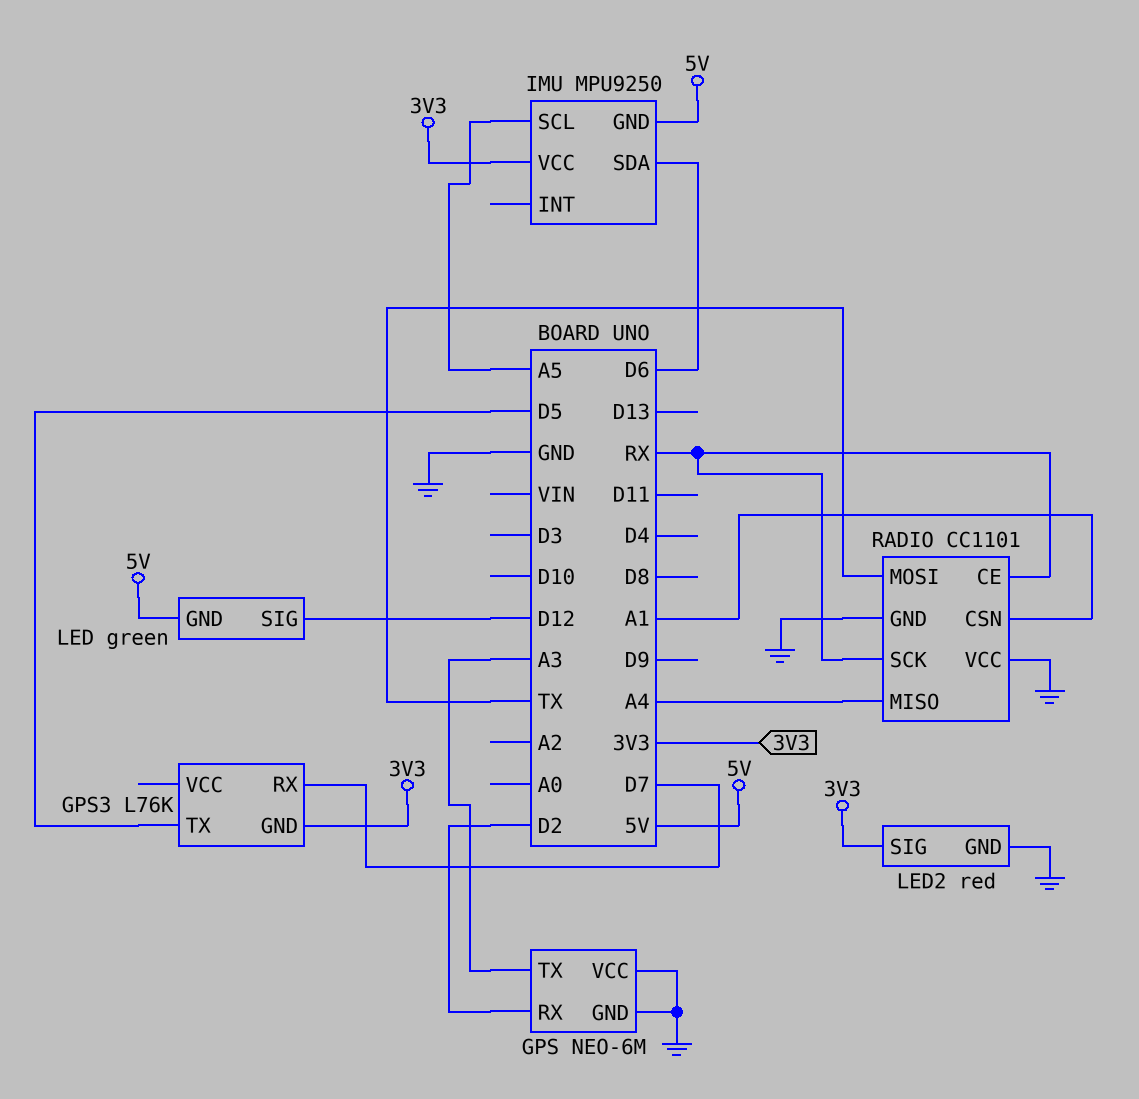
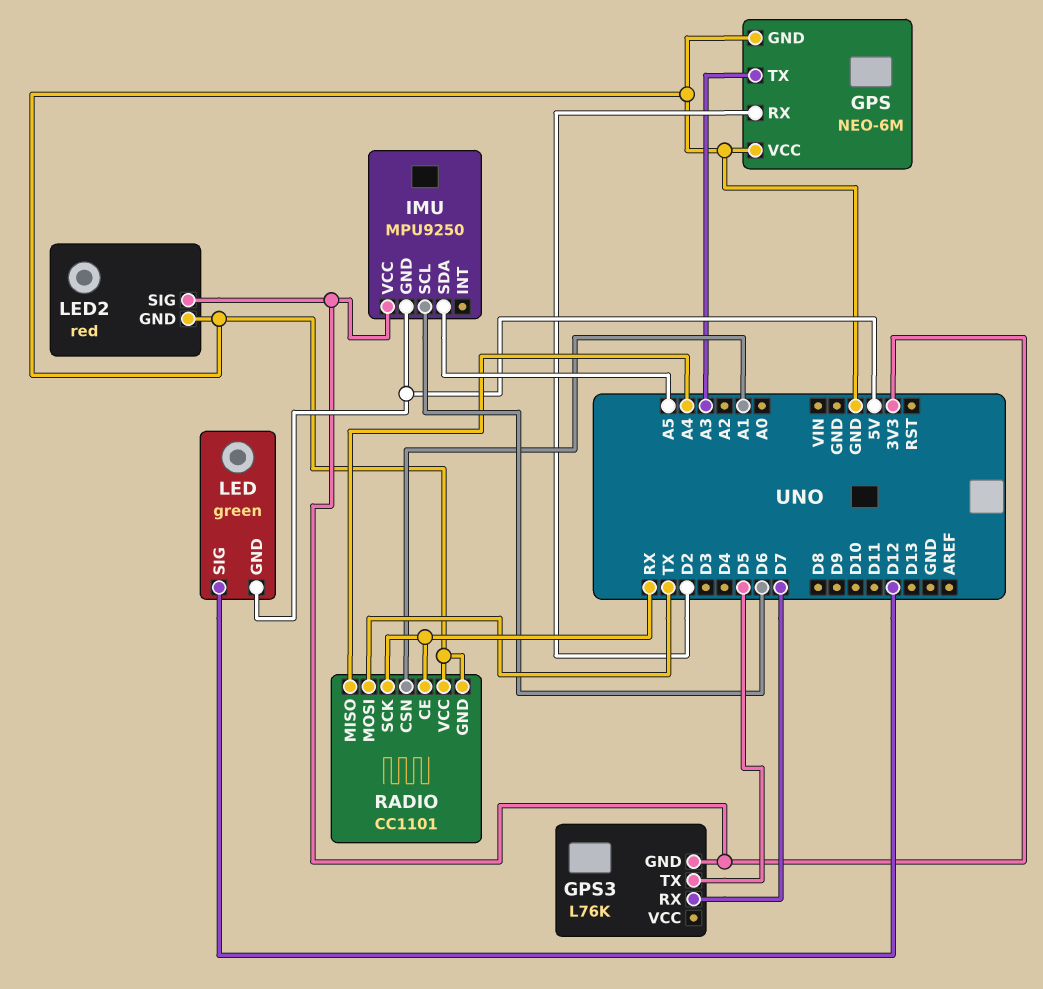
IMU pin SCL: A5 -> D6
IMU pin SDA: D6 -> A5

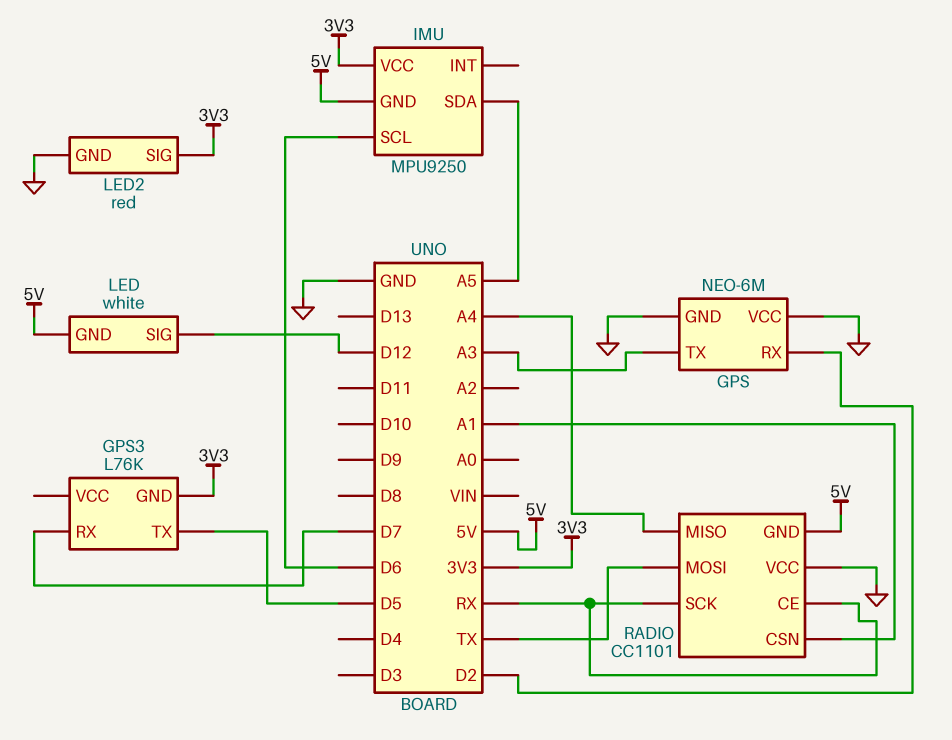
LED: green -> white
RADIO pin GND: GND -> 5V

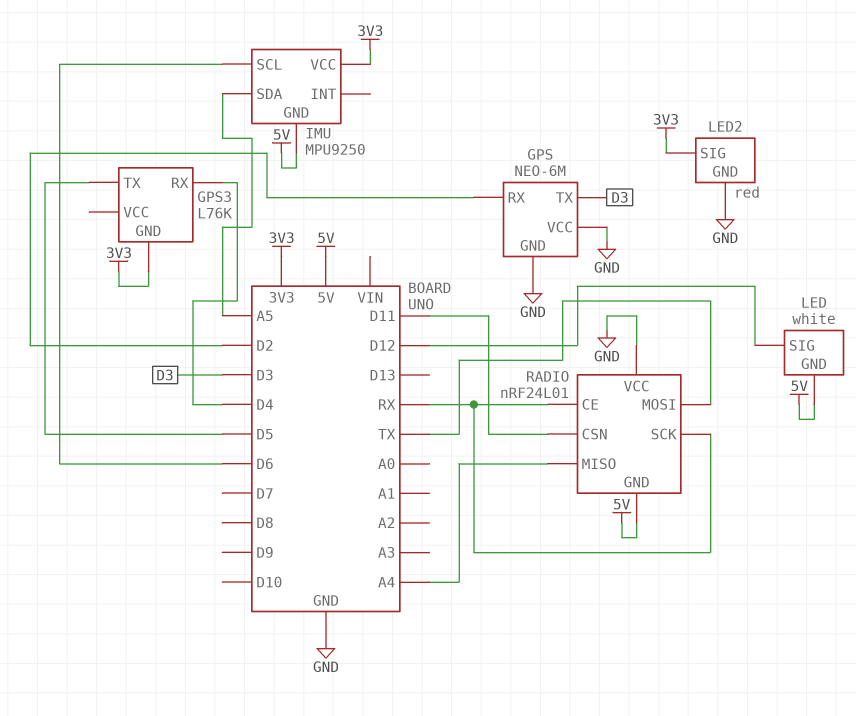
GPS pin TX: A3 -> D3
GPS3 pin RX: D7 -> D4
RADIO: CC1101 -> nRF24L01
RADIO pin CSN: A1 -> D11

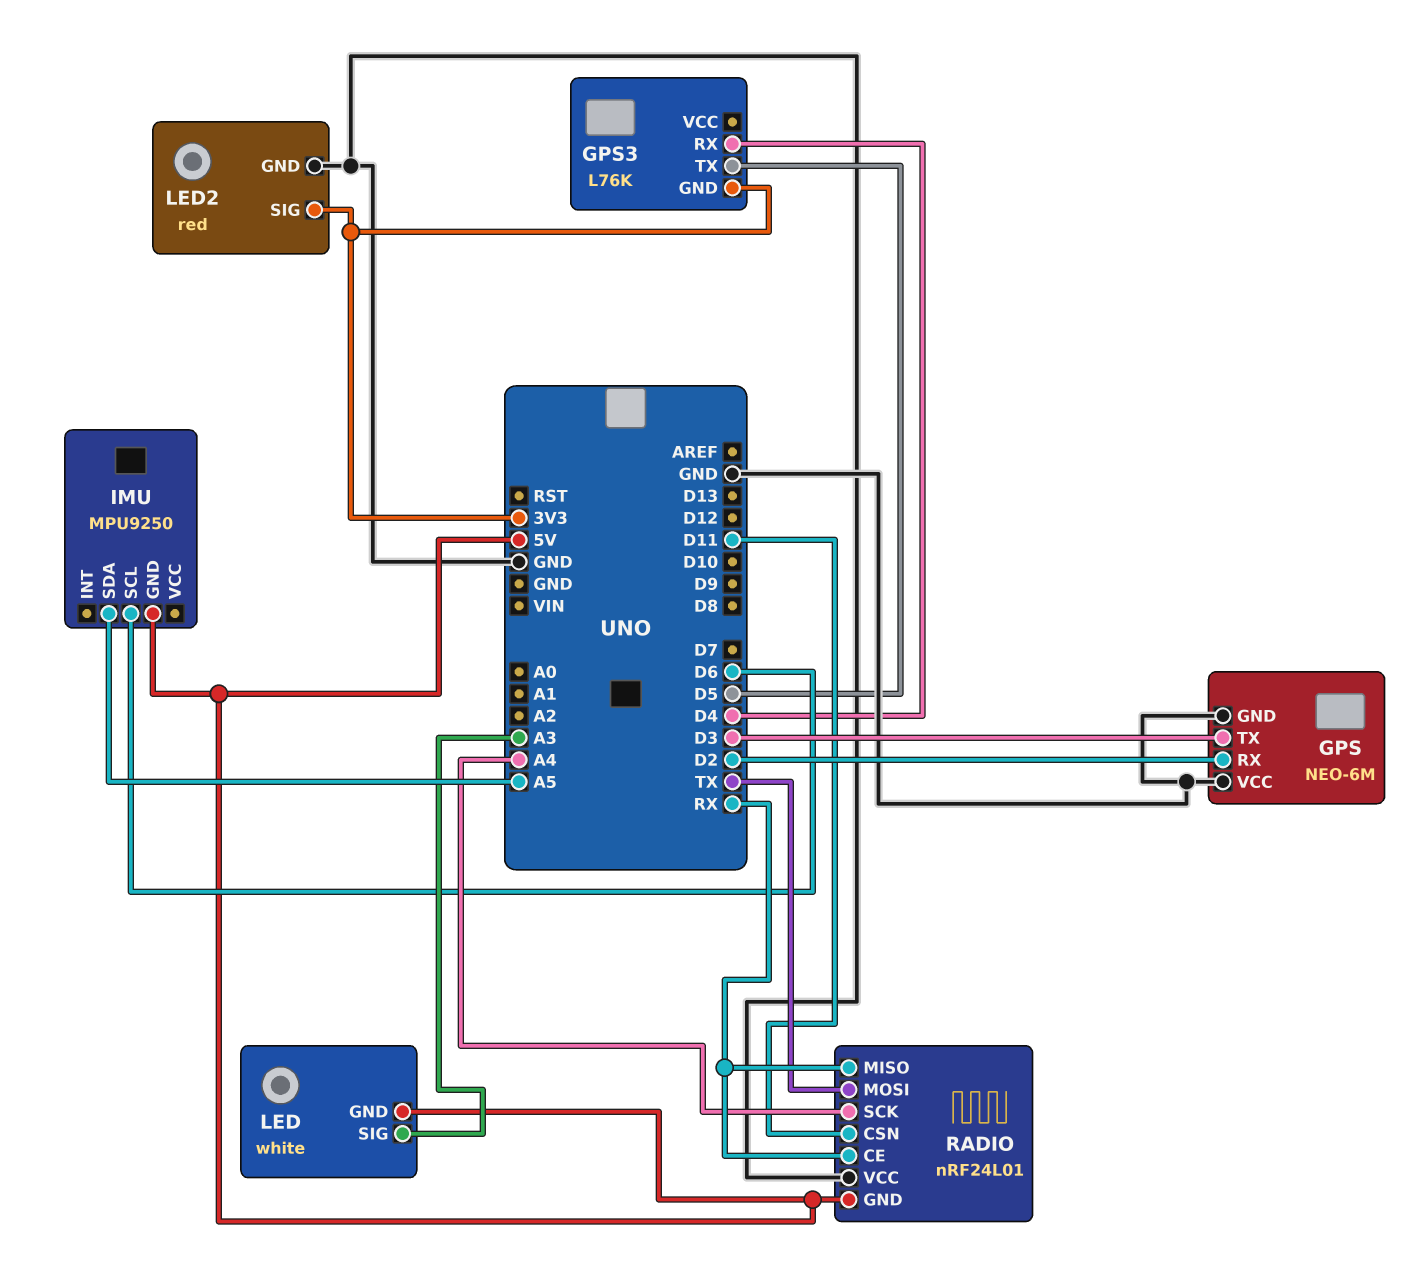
IMU pin VCC: 3V3 -> none
LED pin SIG: D12 -> A3
RADIO pin MISO: A4 -> RX
RADIO pin SCK: RX -> A4

